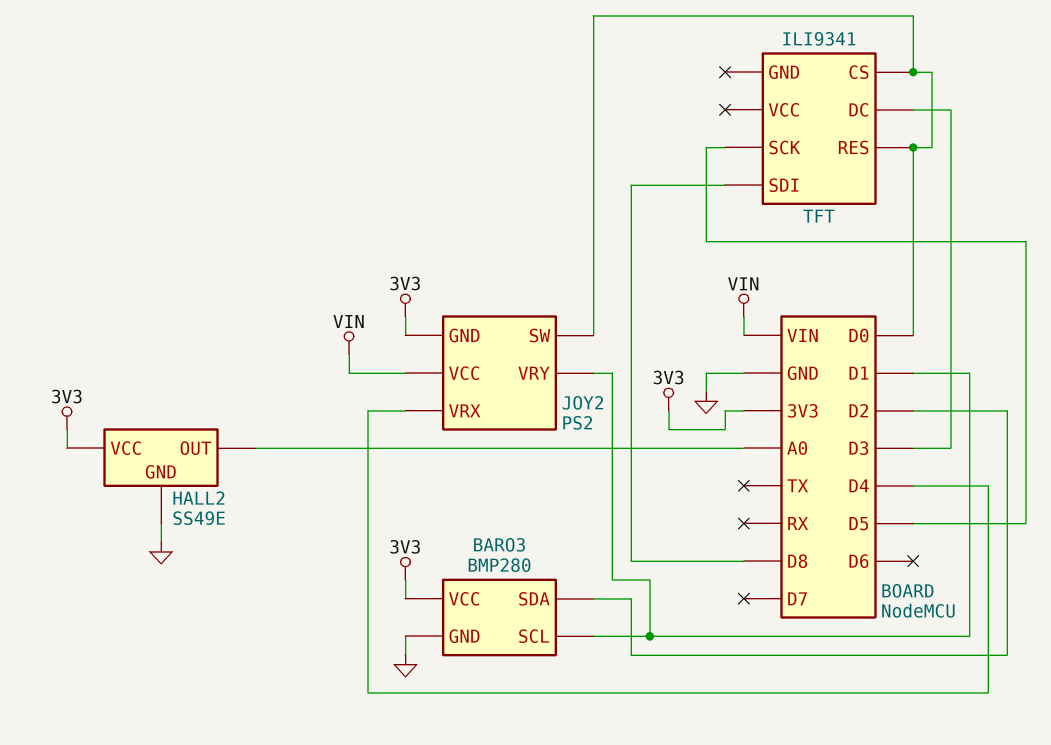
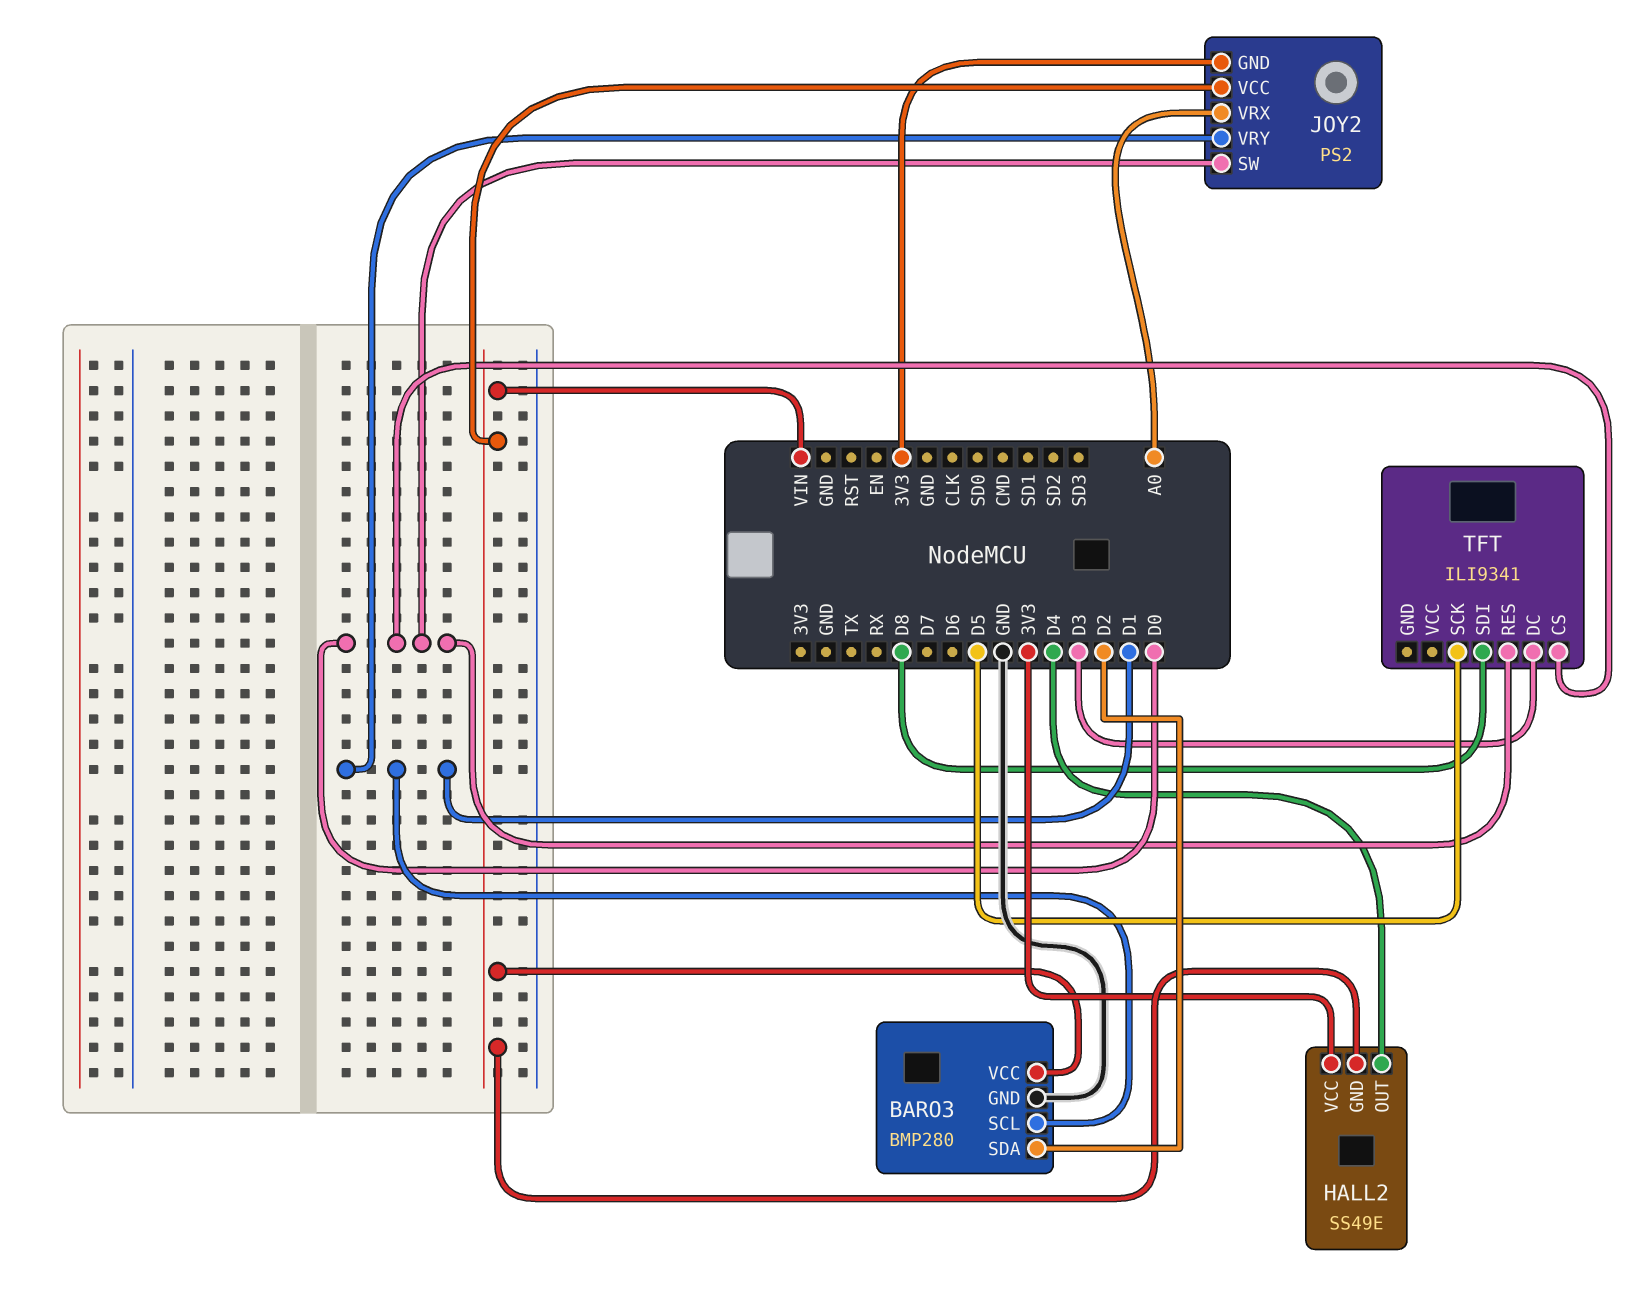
BARO3 pin VCC: 3V3 -> VIN
HALL2 pin GND: GND -> VIN
HALL2 pin OUT: A0 -> D4
JOY2 pin VRX: D4 -> A0

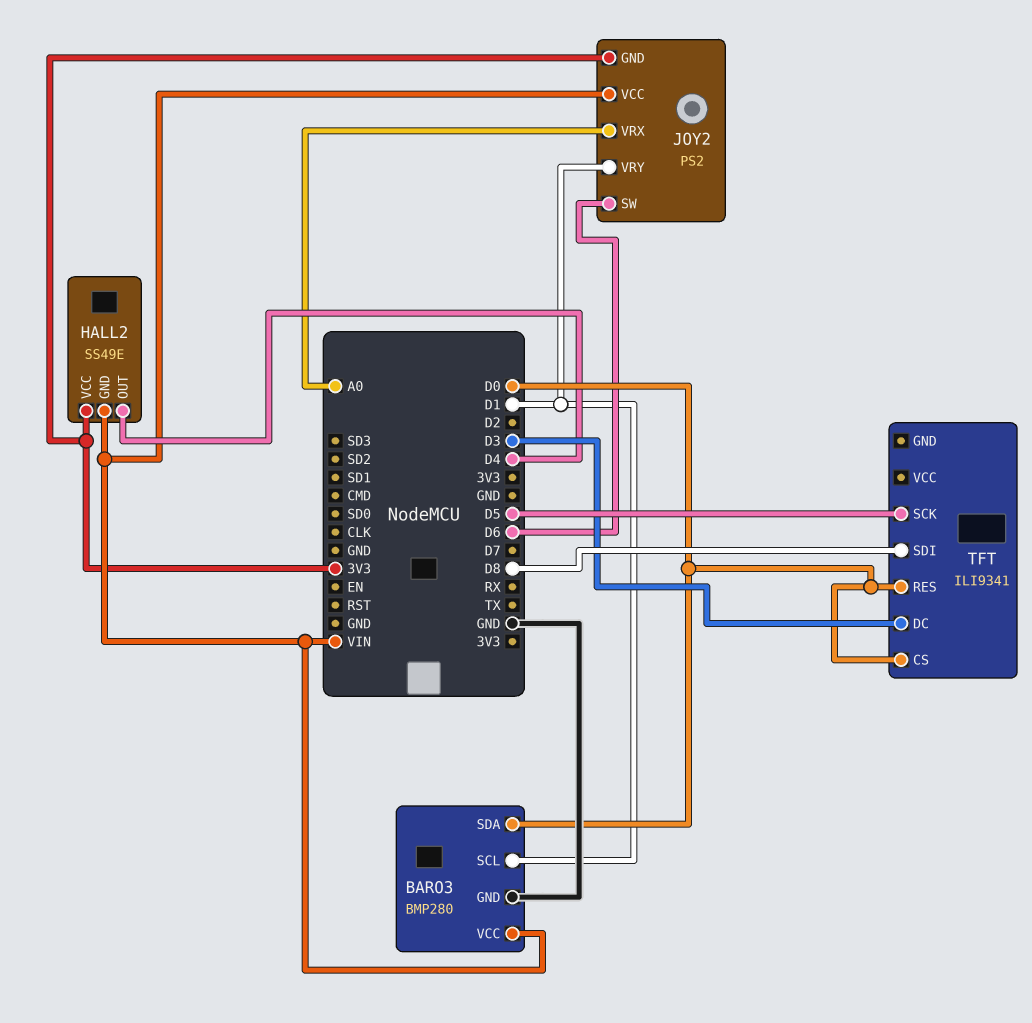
BARO3 pin SDA: D2 -> D0
JOY2 pin SW: D0 -> D6

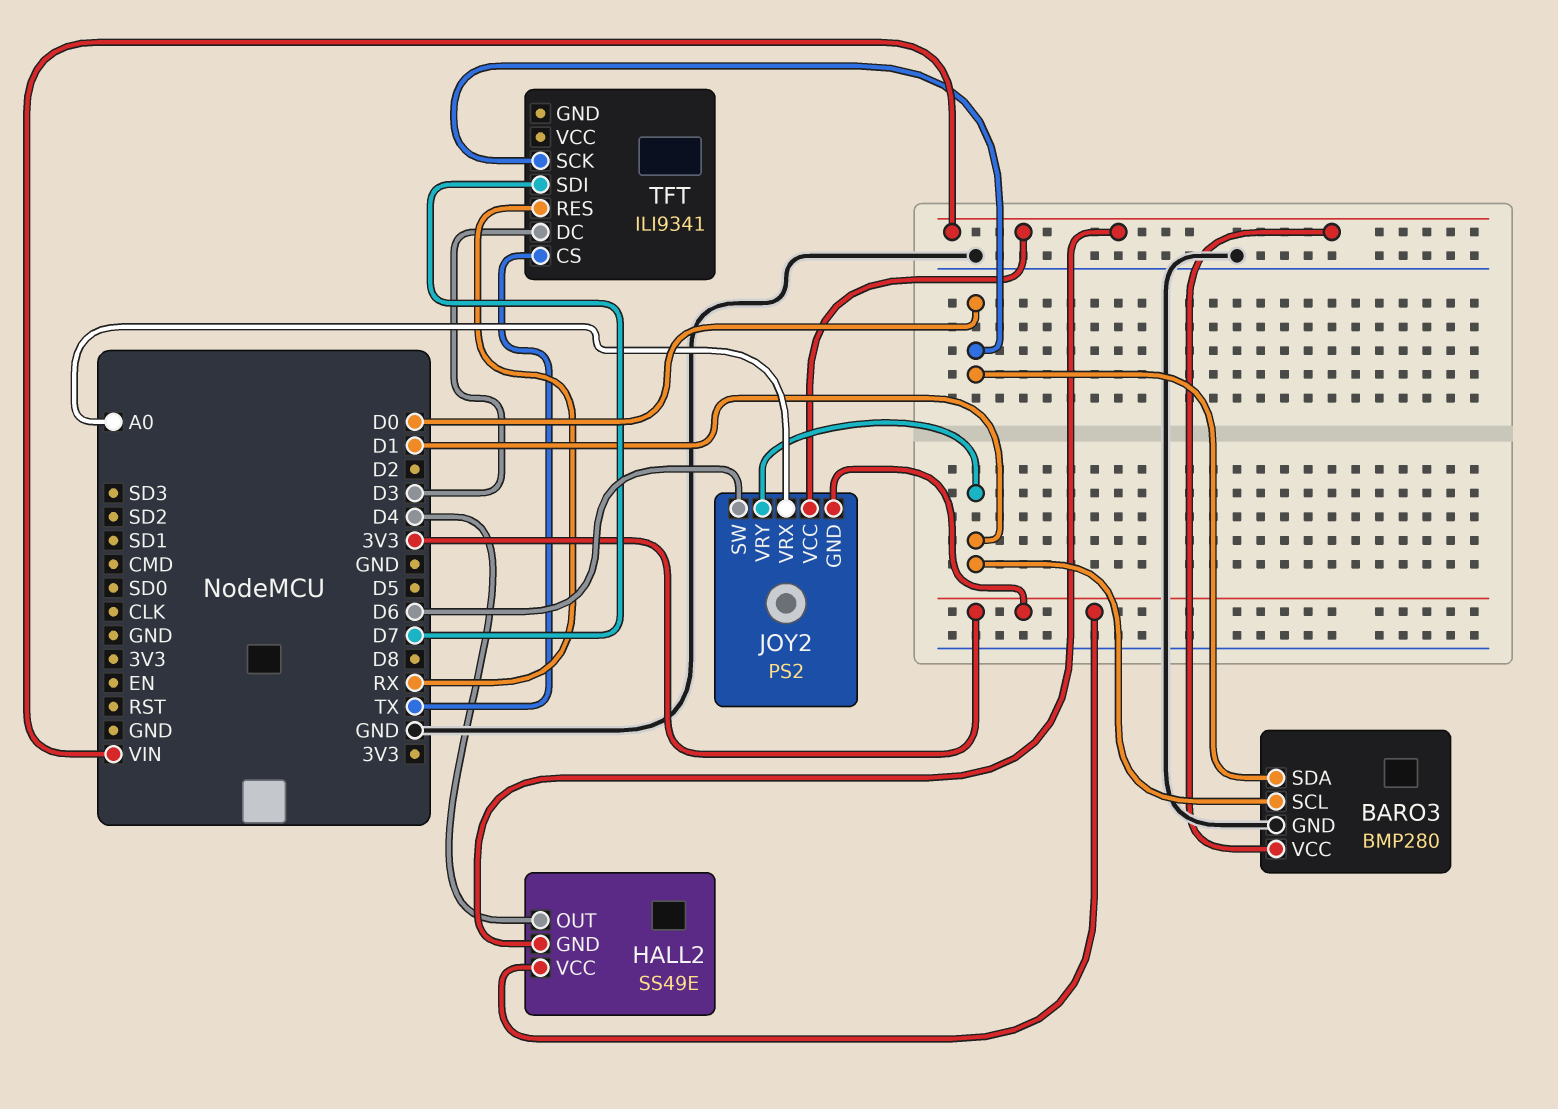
TFT pin CS: D0 -> TX
TFT pin RES: D0 -> RX
TFT pin SCK: D5 -> D0
TFT pin SDI: D8 -> D7

